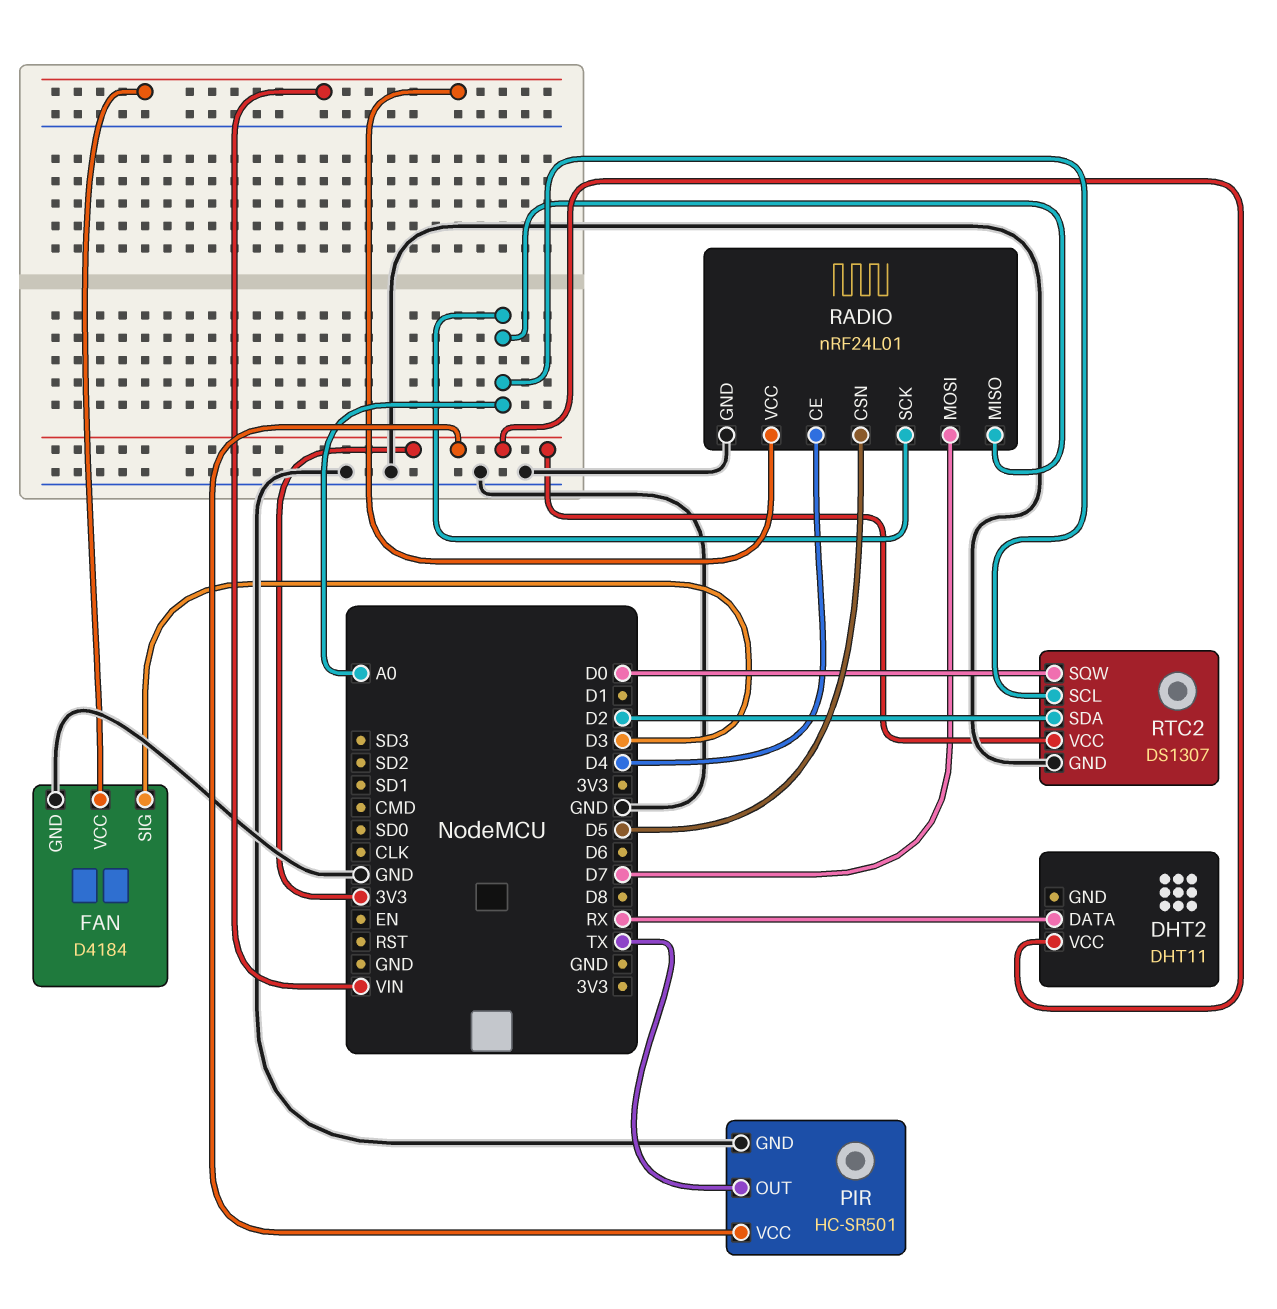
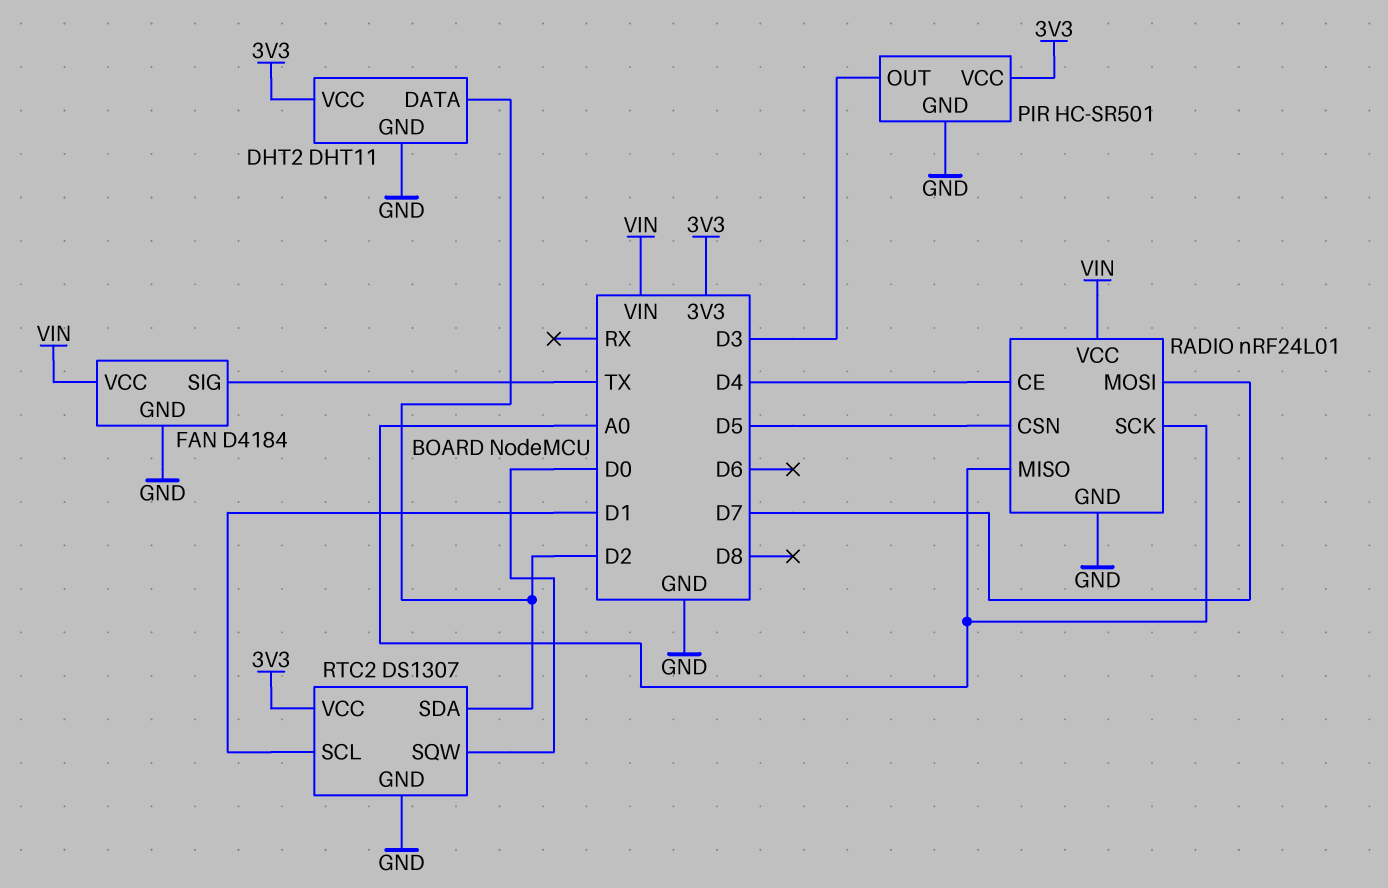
DHT2 pin DATA: RX -> D2
DHT2 pin GND: none -> GND
FAN pin SIG: D3 -> TX
PIR pin OUT: TX -> D3
RTC2 pin SCL: A0 -> D1

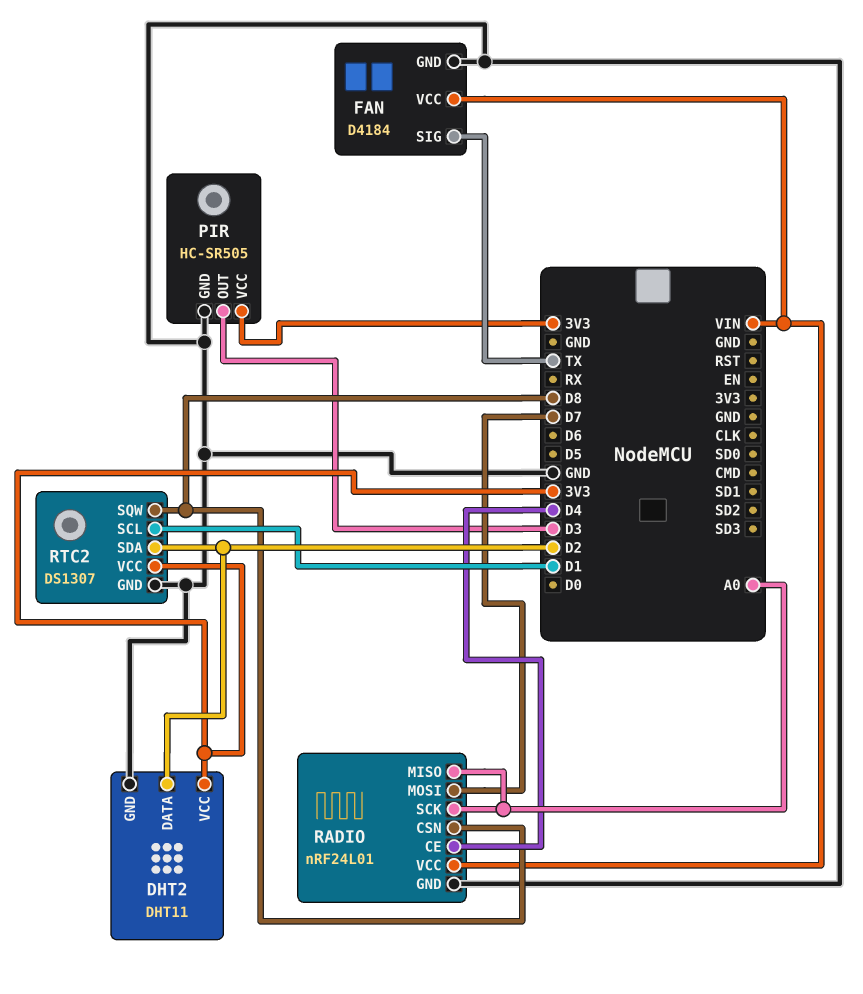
PIR: HC-SR501 -> HC-SR505
RADIO pin CSN: D5 -> D8
RTC2 pin SQW: D0 -> D8

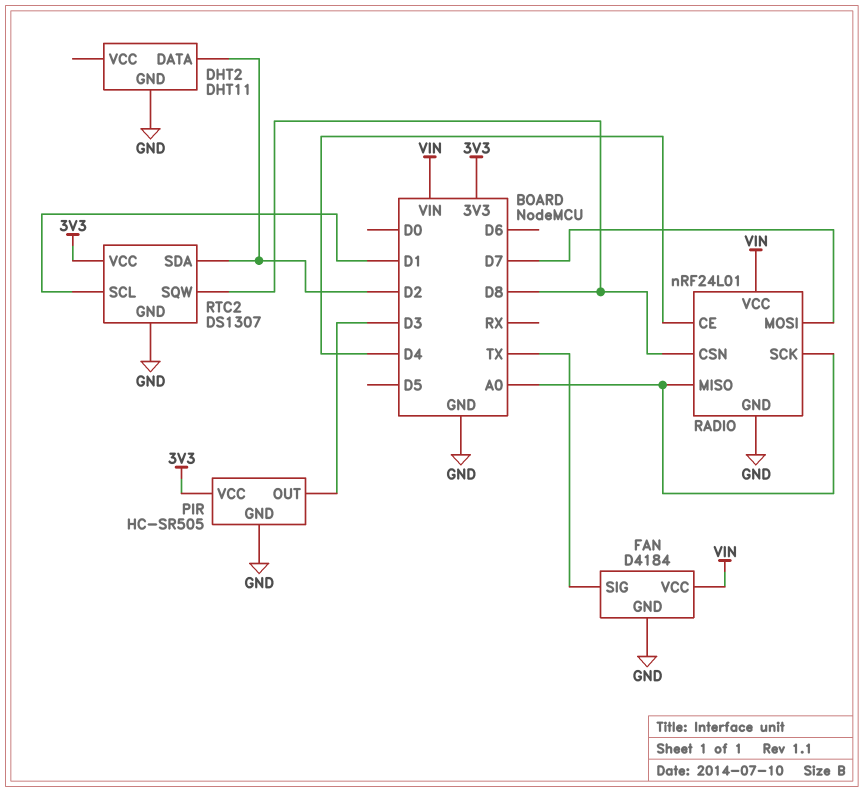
DHT2 pin VCC: 3V3 -> none

